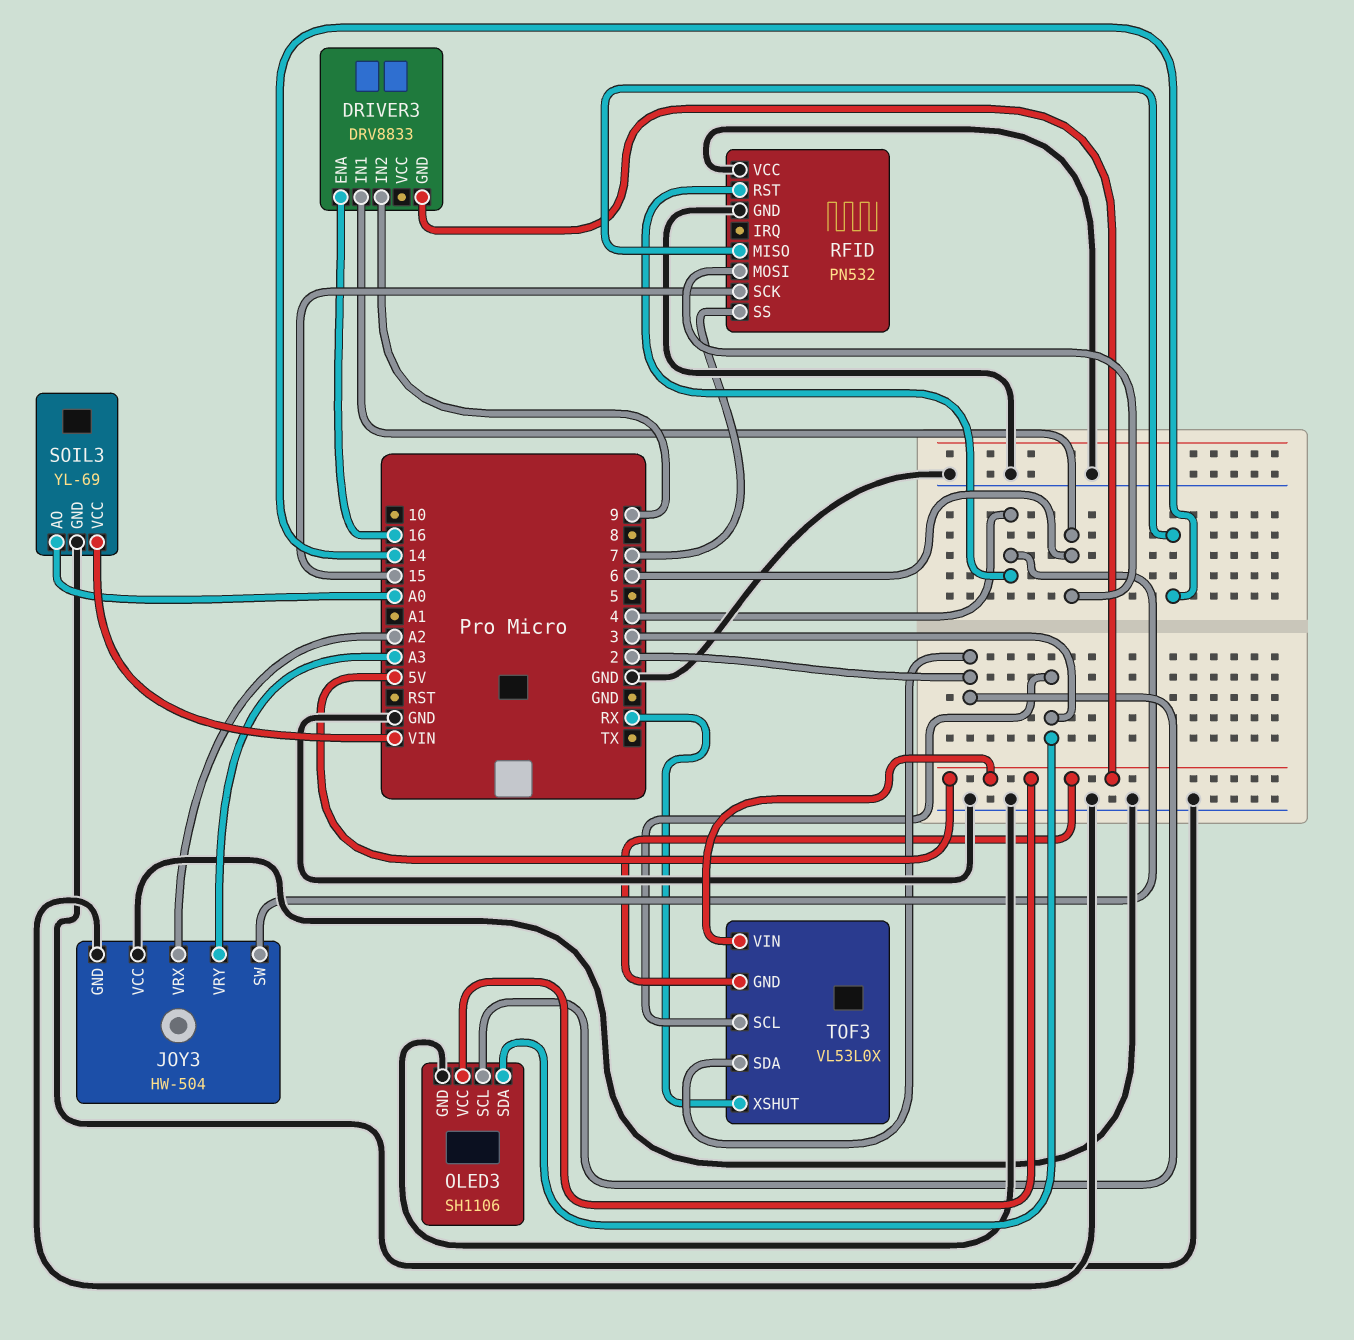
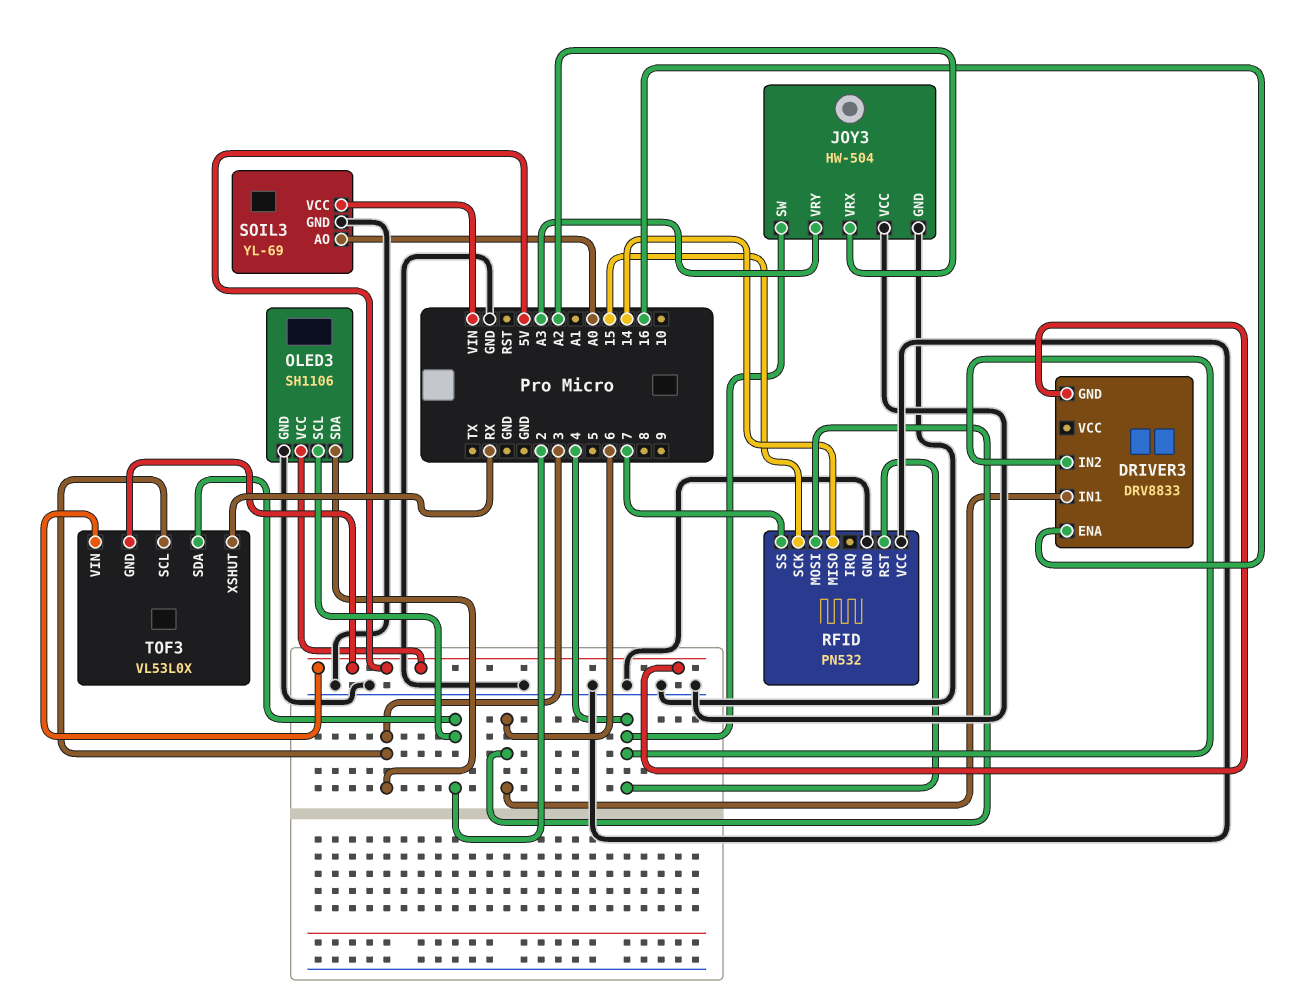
DRIVER3 pin IN2: 9 -> 4

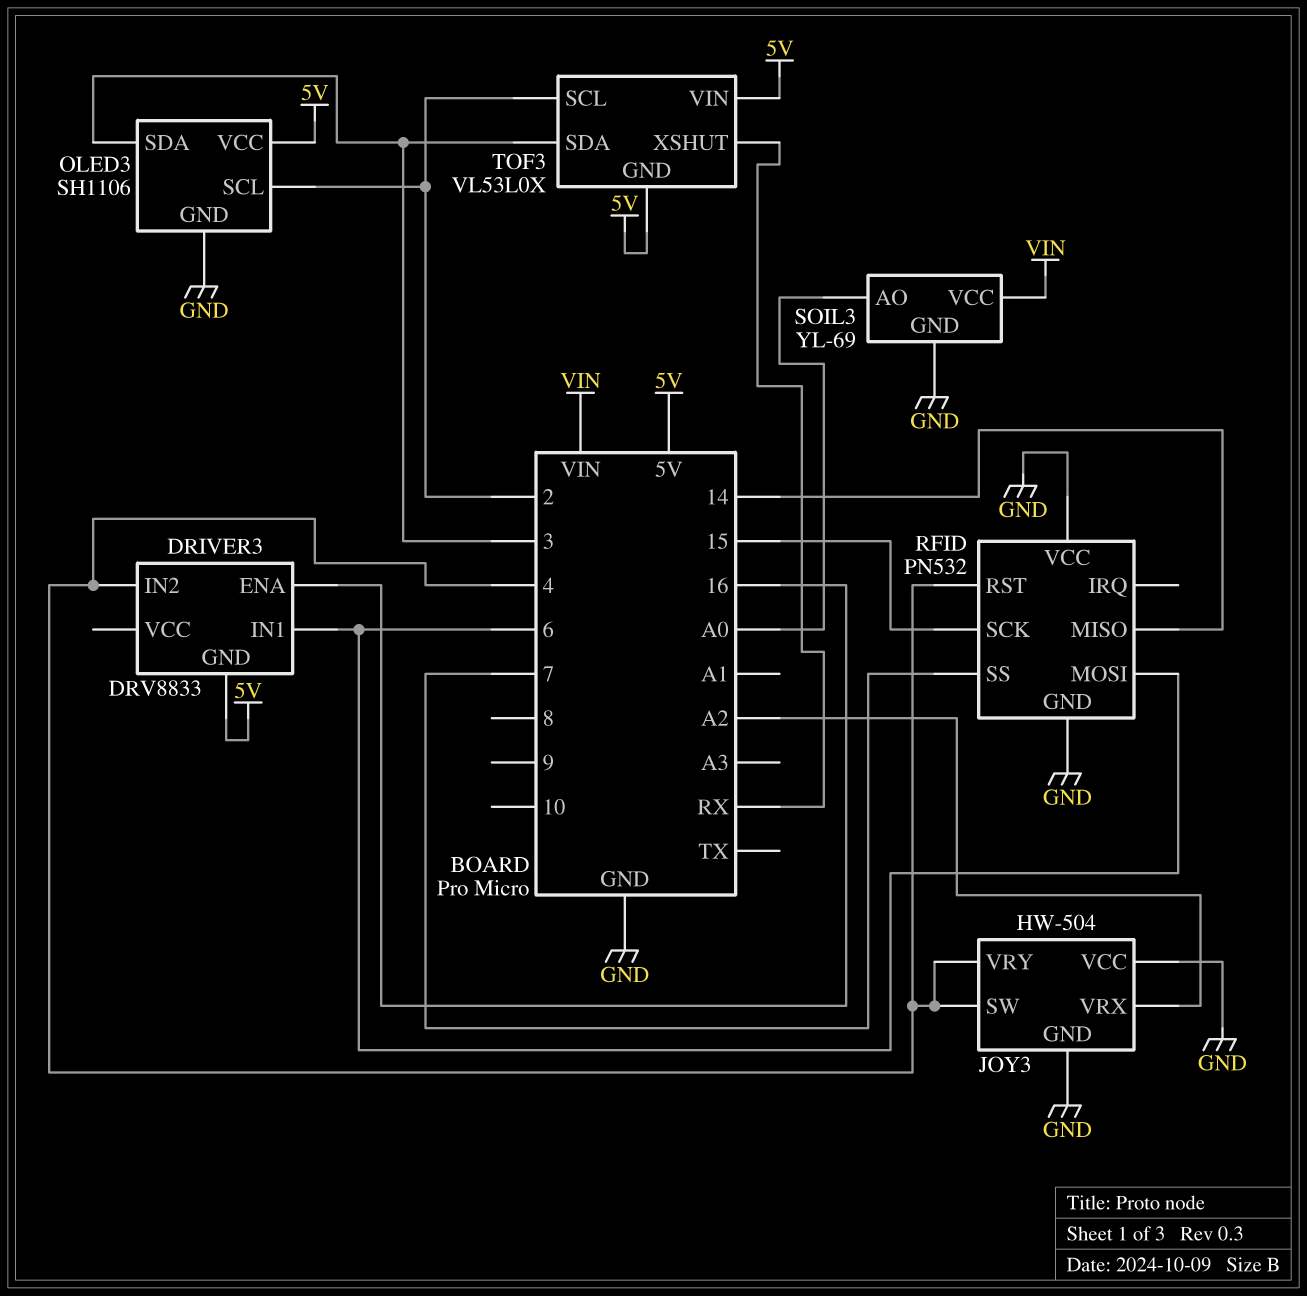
JOY3 pin VRY: A3 -> 4
TOF3 pin SCL: 3 -> 2
TOF3 pin SDA: 2 -> 3

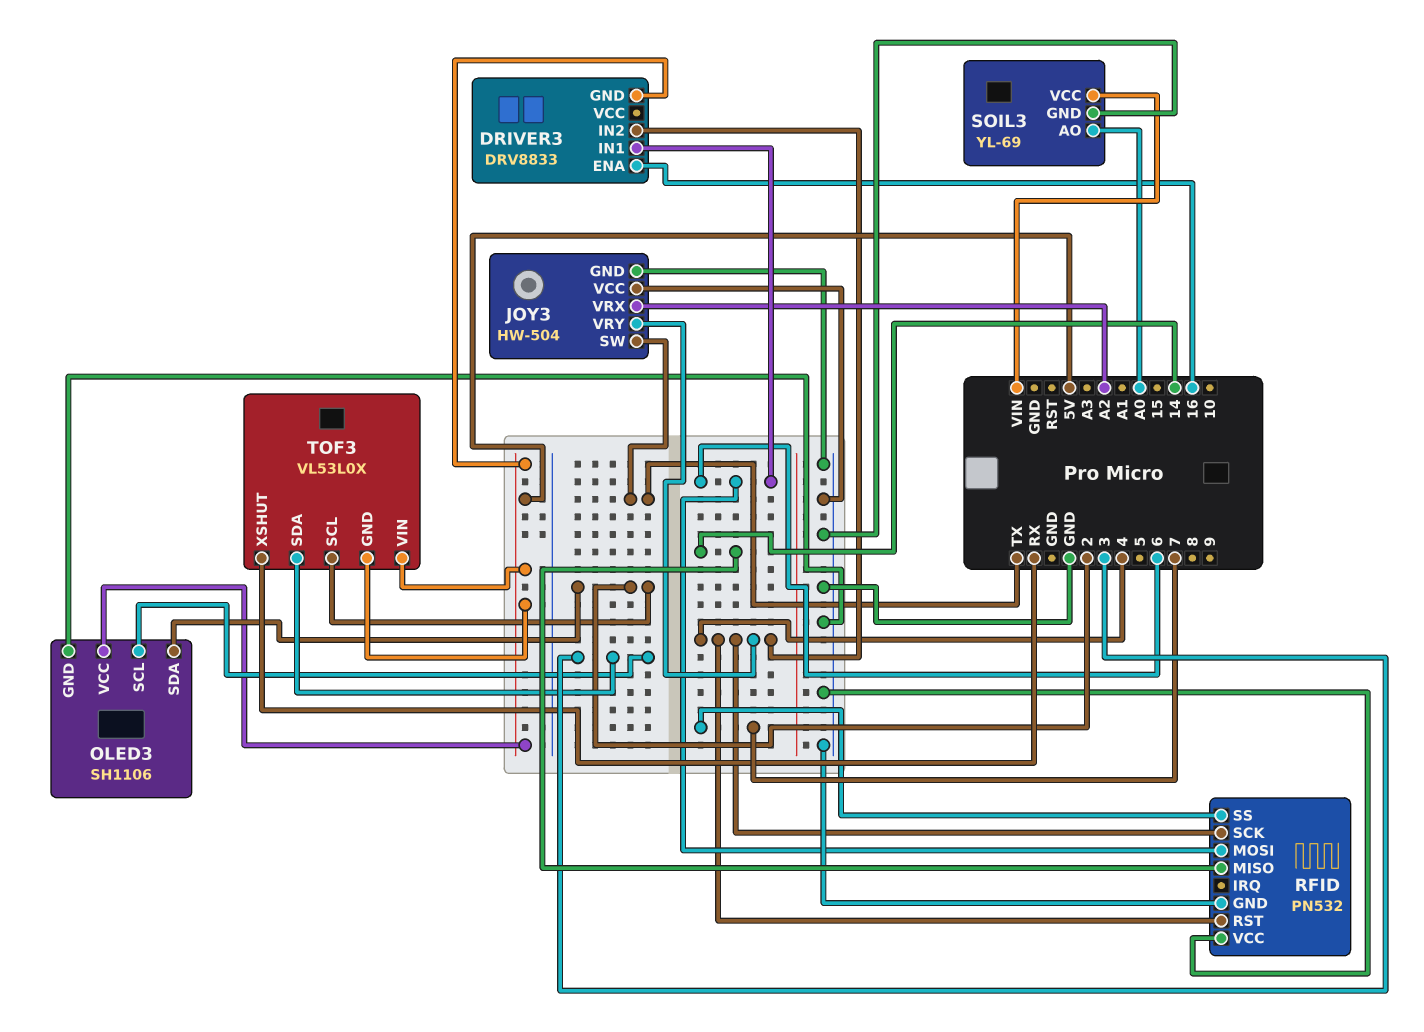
JOY3 pin SW: 4 -> TX
OLED3 pin SCL: 2 -> 3
OLED3 pin SDA: 3 -> 2
RFID pin SCK: 15 -> 4

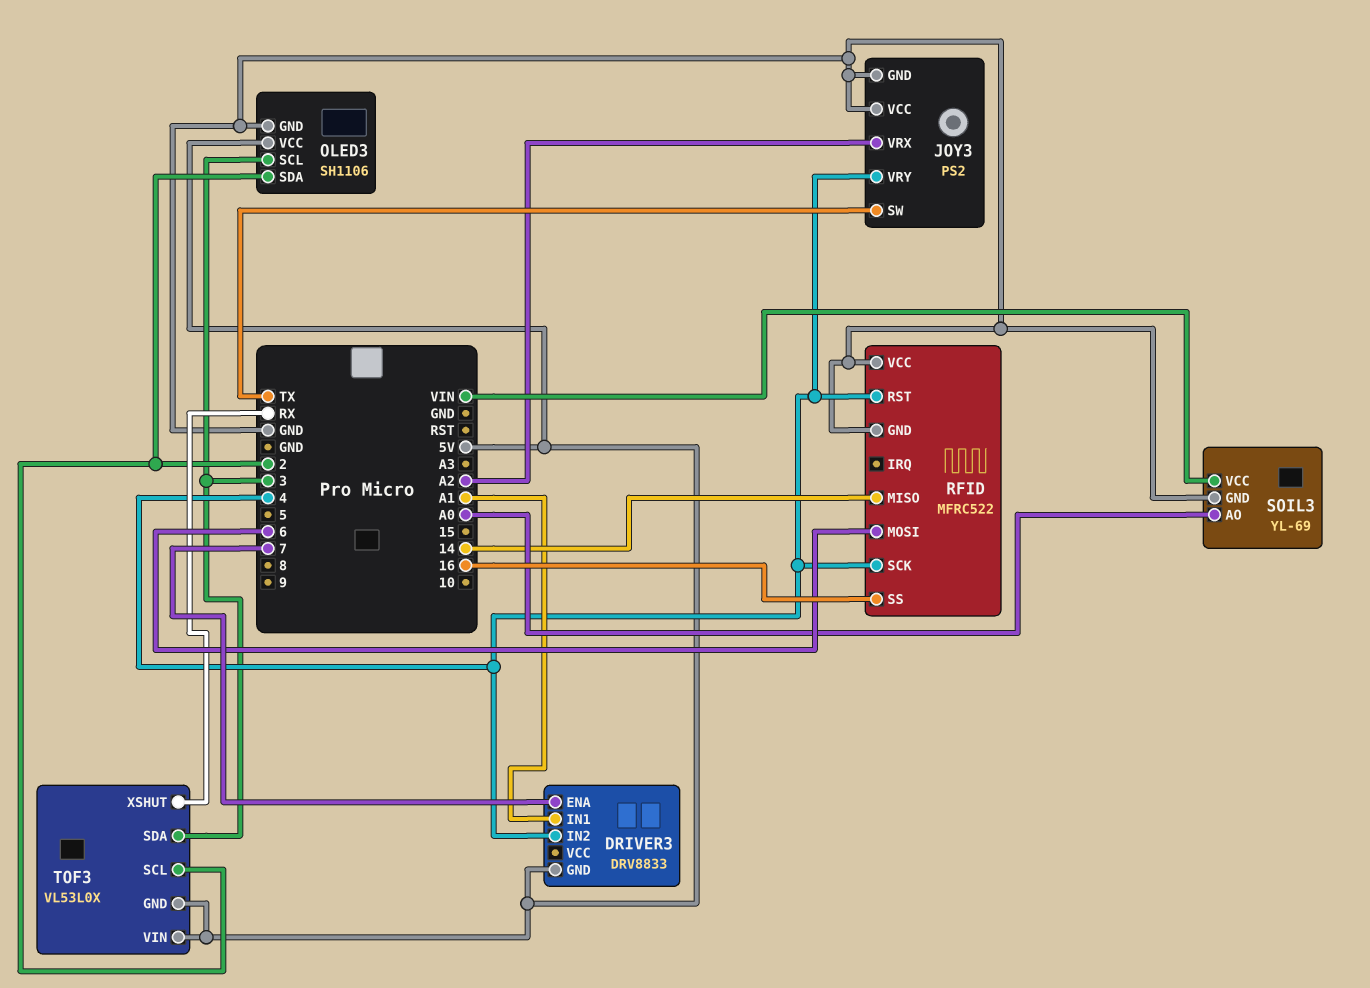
DRIVER3 pin ENA: 16 -> 7
DRIVER3 pin IN1: 6 -> A1
JOY3: HW-504 -> PS2
RFID: PN532 -> MFRC522
RFID pin SS: 7 -> 16

